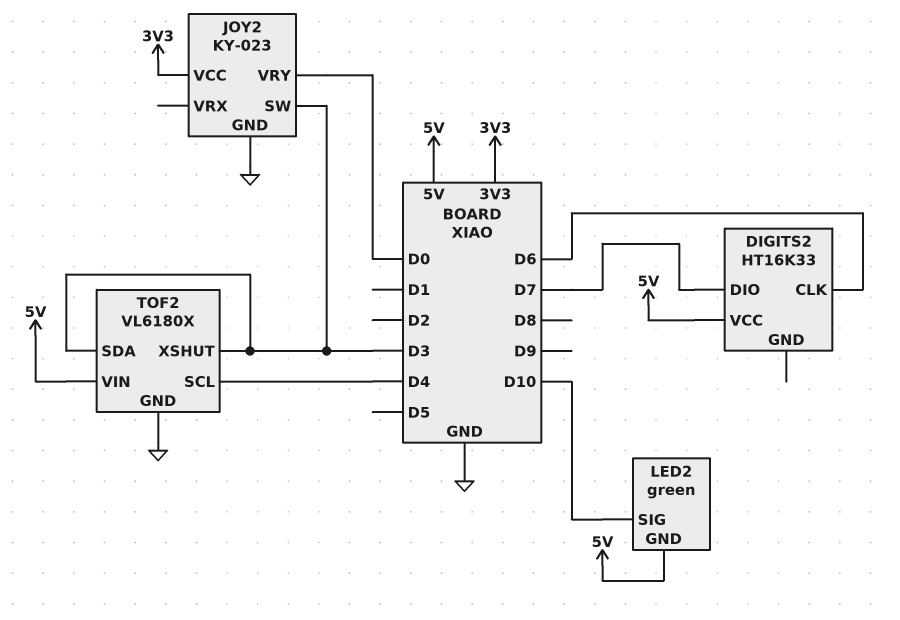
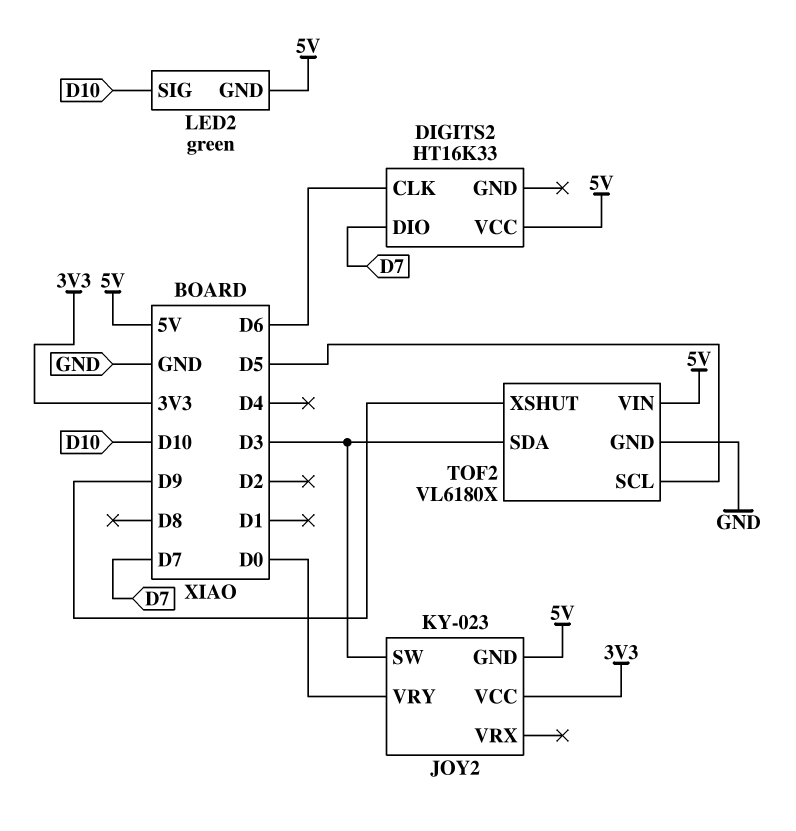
JOY2 pin GND: GND -> 5V
TOF2 pin SCL: D4 -> D5
TOF2 pin XSHUT: D3 -> D9

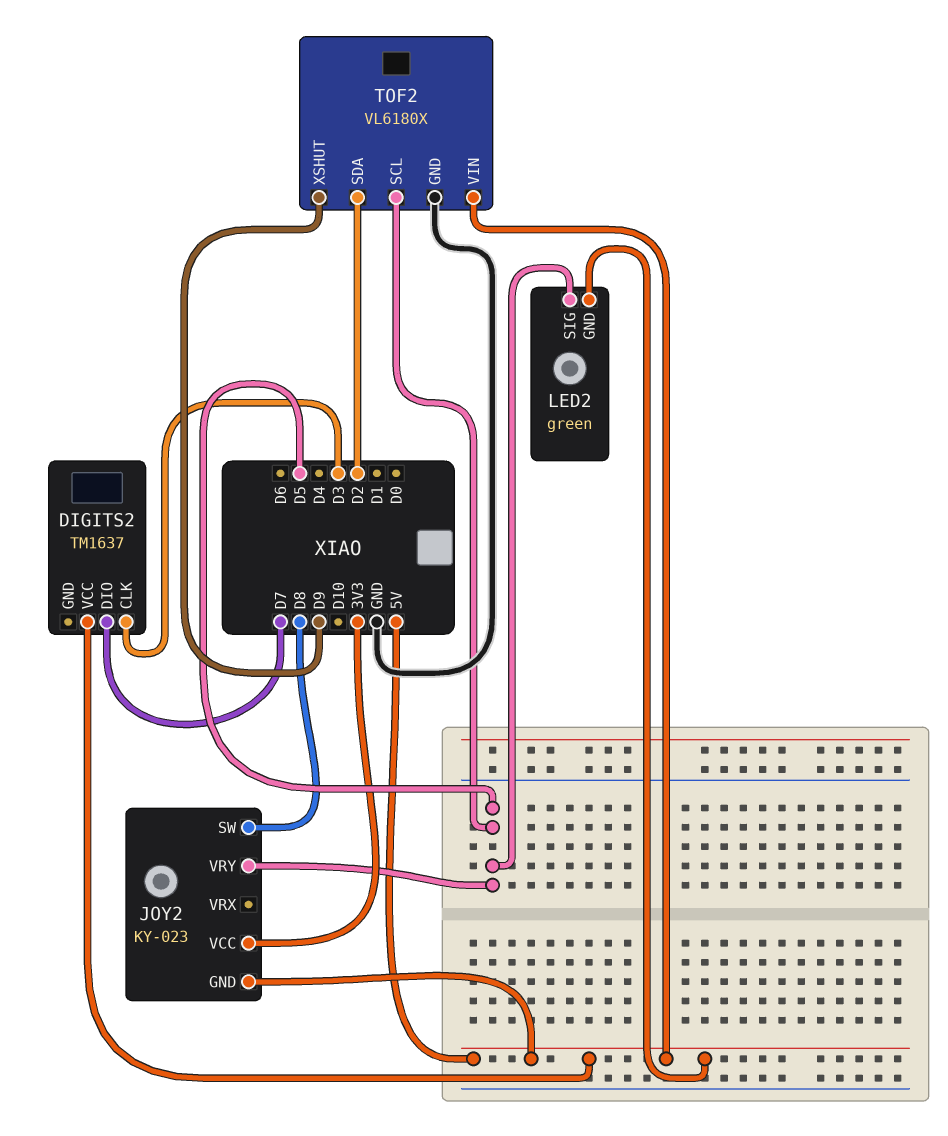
DIGITS2: HT16K33 -> TM1637
DIGITS2 pin CLK: D6 -> D3
JOY2 pin SW: D3 -> D8
JOY2 pin VRY: D0 -> D5
LED2 pin SIG: D10 -> D5
TOF2 pin SDA: D3 -> D2

